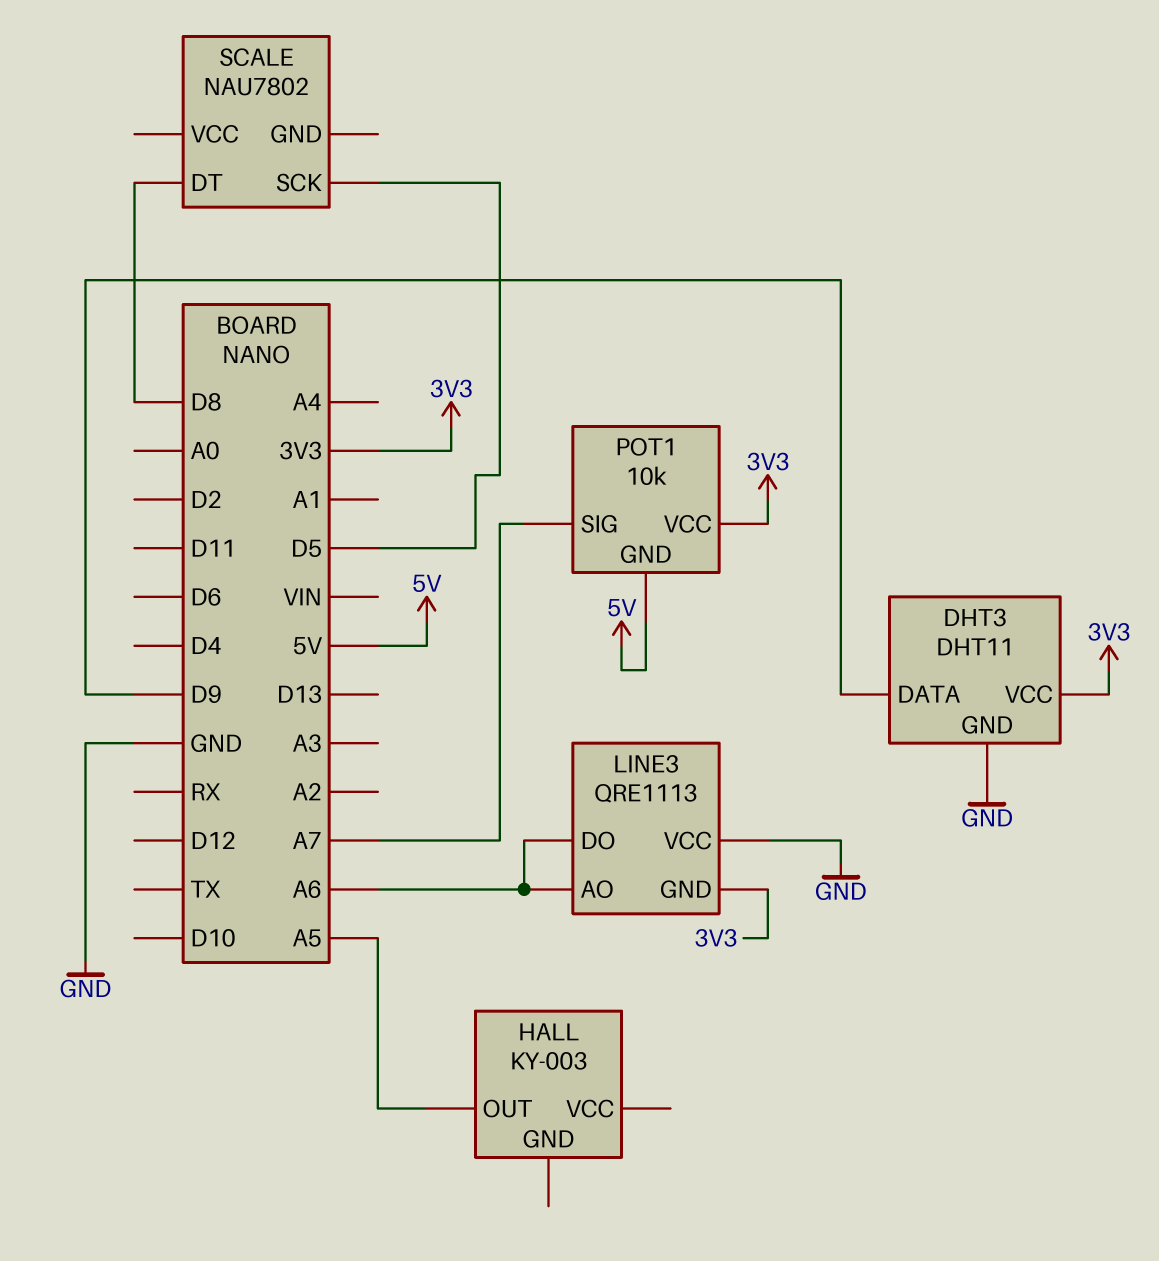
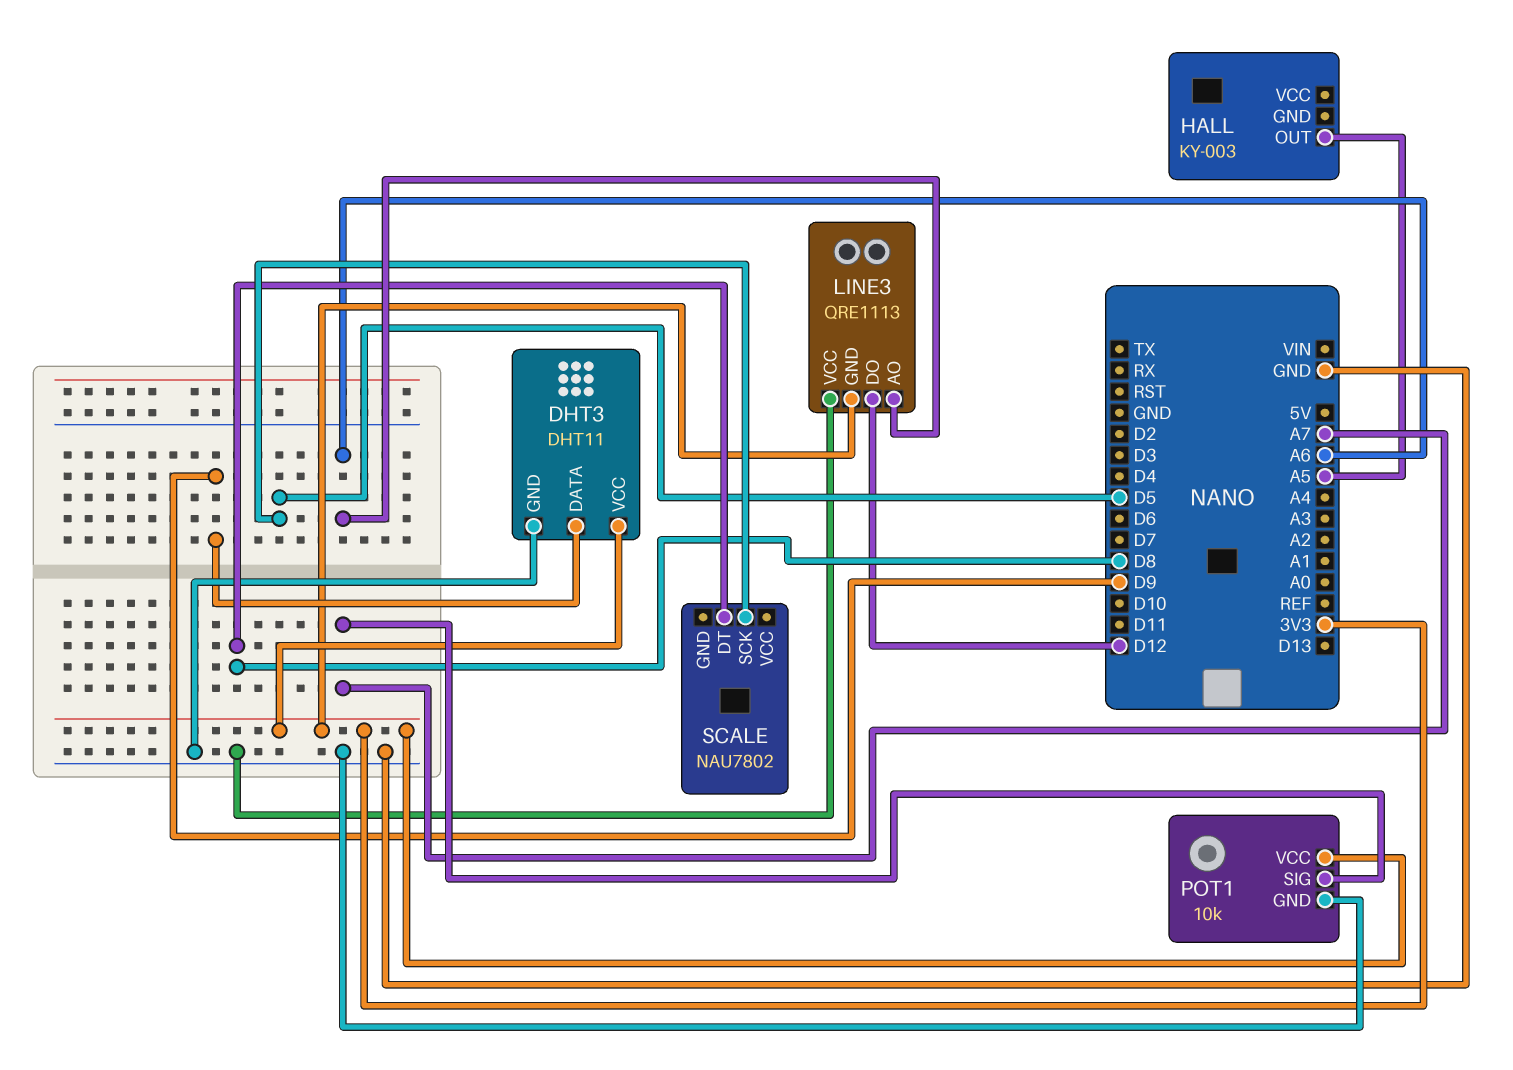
LINE3 pin DO: A6 -> D12
POT1 pin GND: 5V -> GND

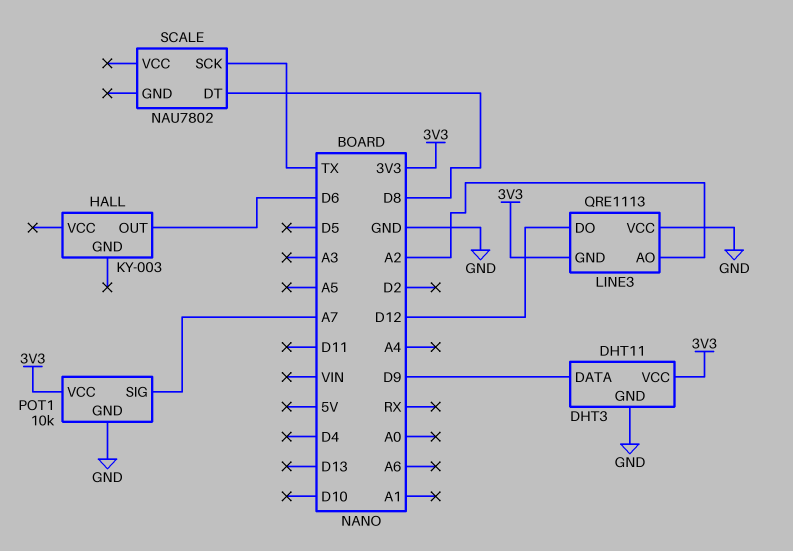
HALL pin OUT: A5 -> D6
LINE3 pin AO: A6 -> A2
SCALE pin SCK: D5 -> TX

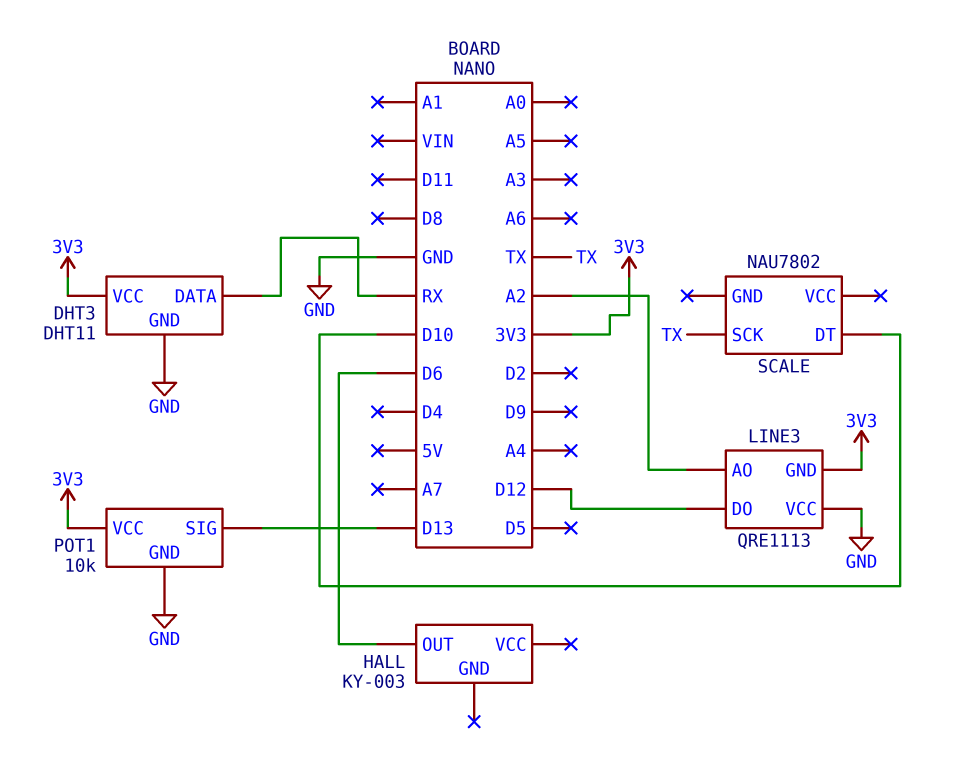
DHT3 pin DATA: D9 -> RX
POT1 pin SIG: A7 -> D13
SCALE pin DT: D8 -> D10

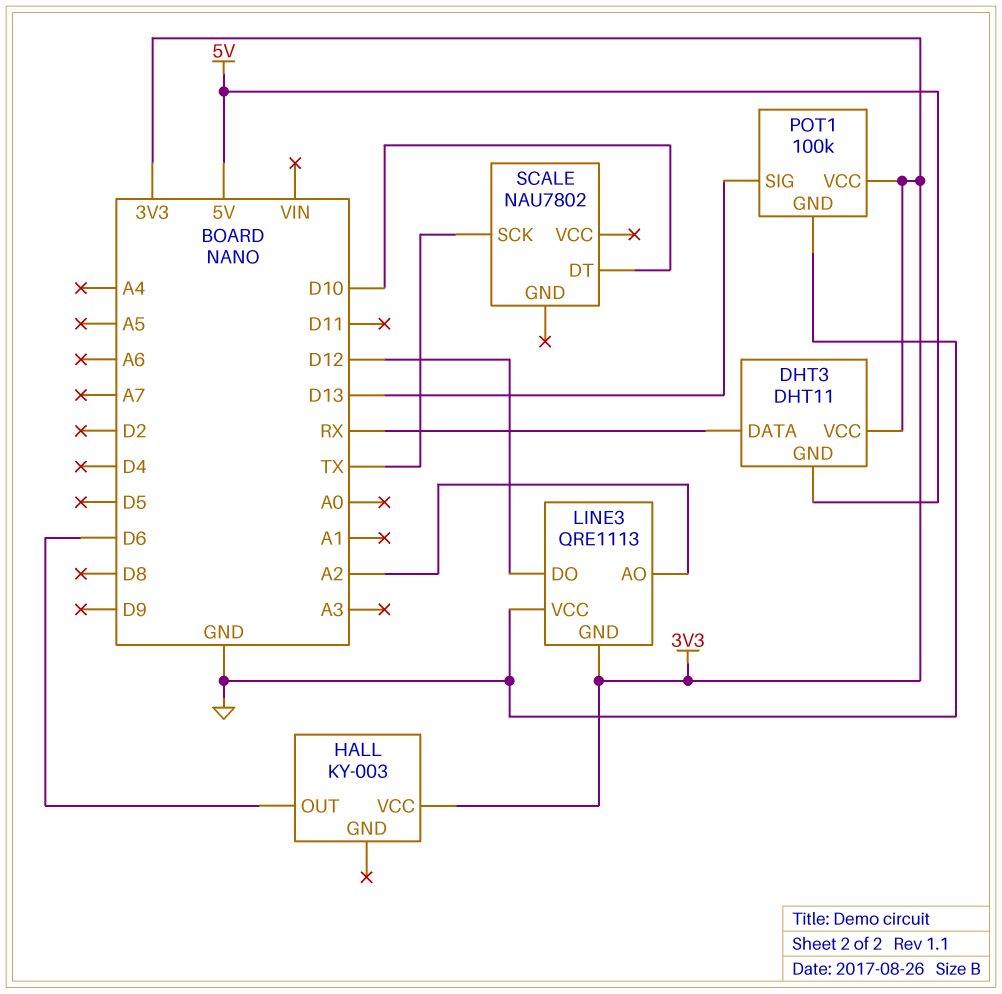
DHT3 pin GND: GND -> 5V
HALL pin VCC: none -> 3V3
POT1: 10k -> 100k

